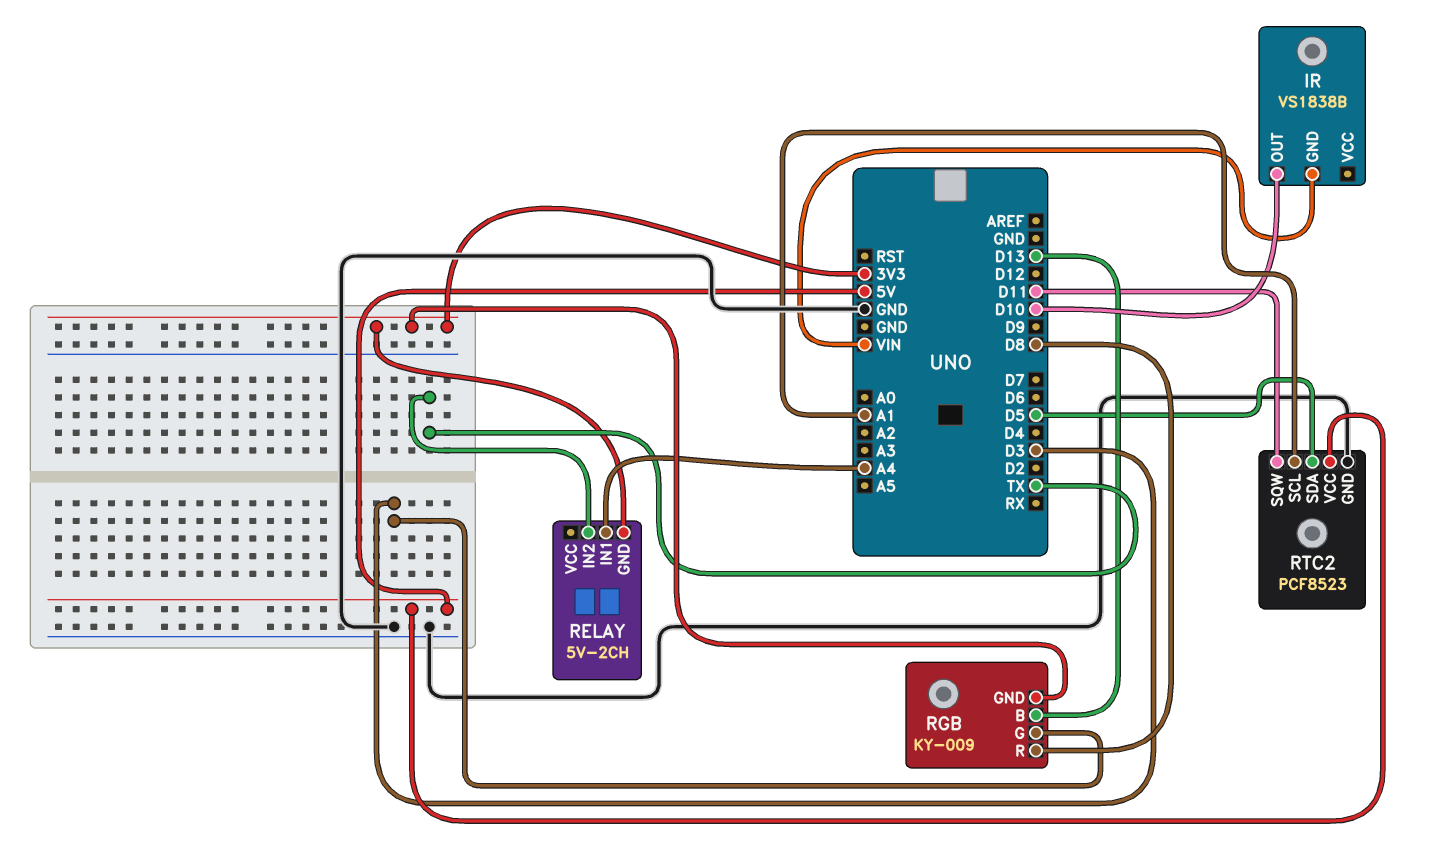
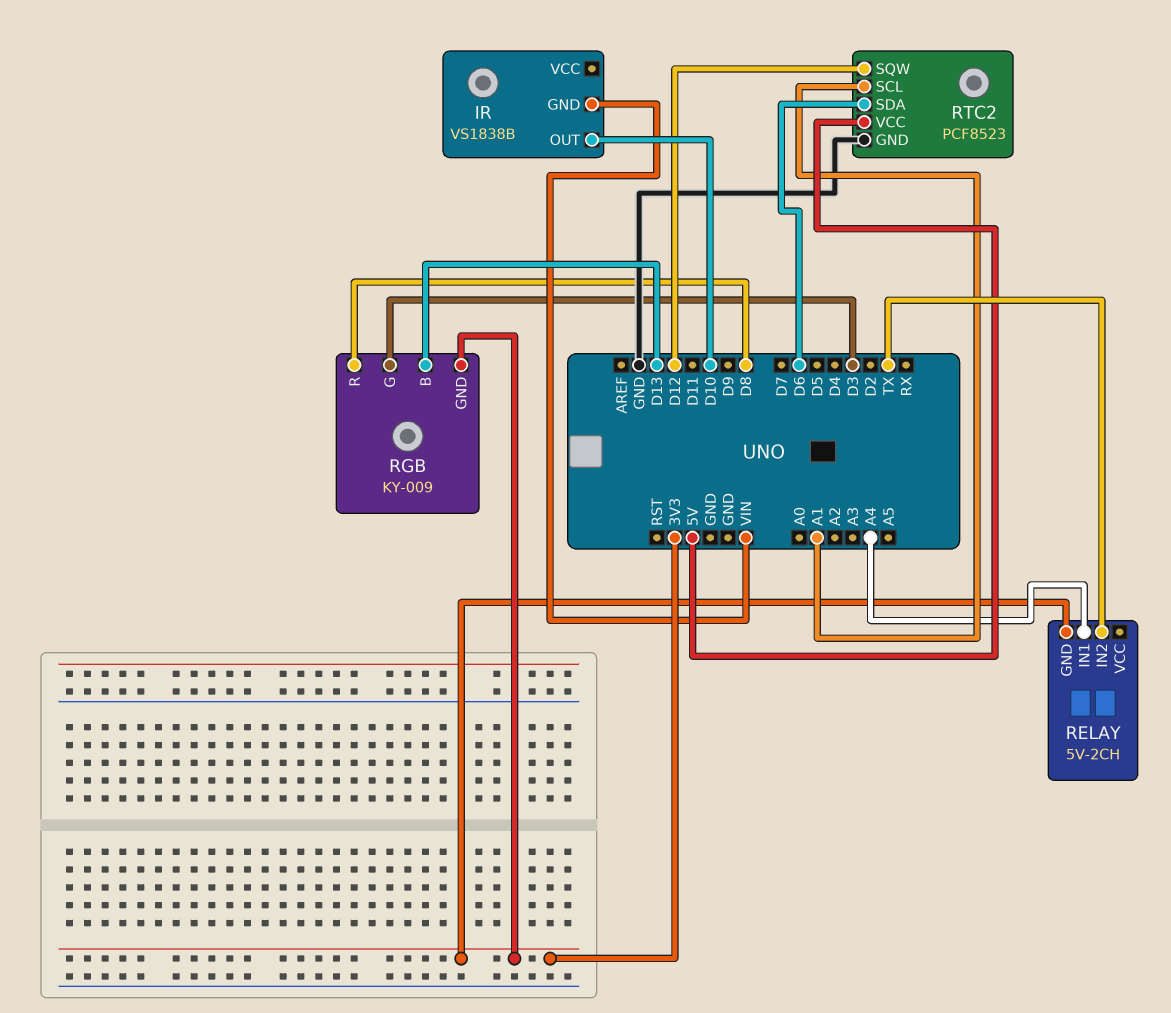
RTC2 pin SDA: D5 -> D6
RTC2 pin SQW: D11 -> D12

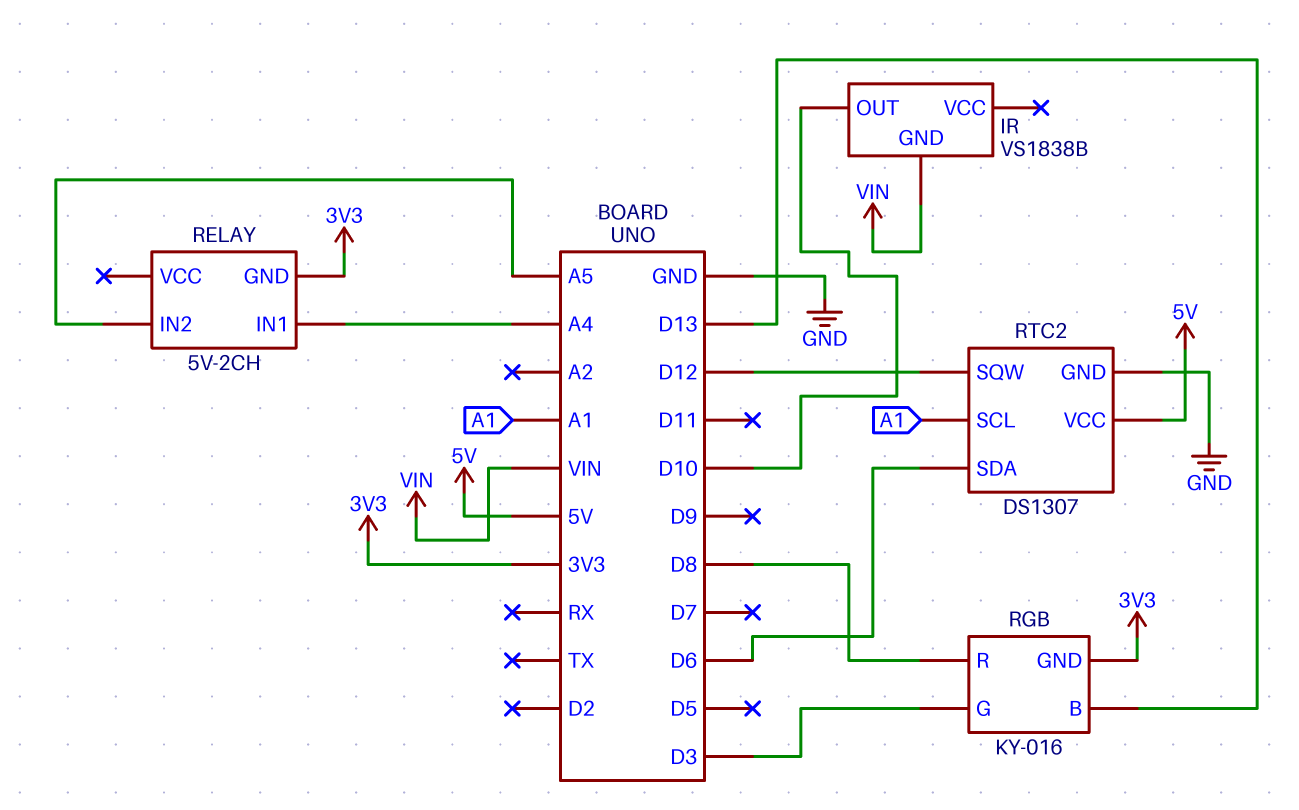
RELAY pin IN2: TX -> A5
RGB: KY-009 -> KY-016
RTC2: PCF8523 -> DS1307

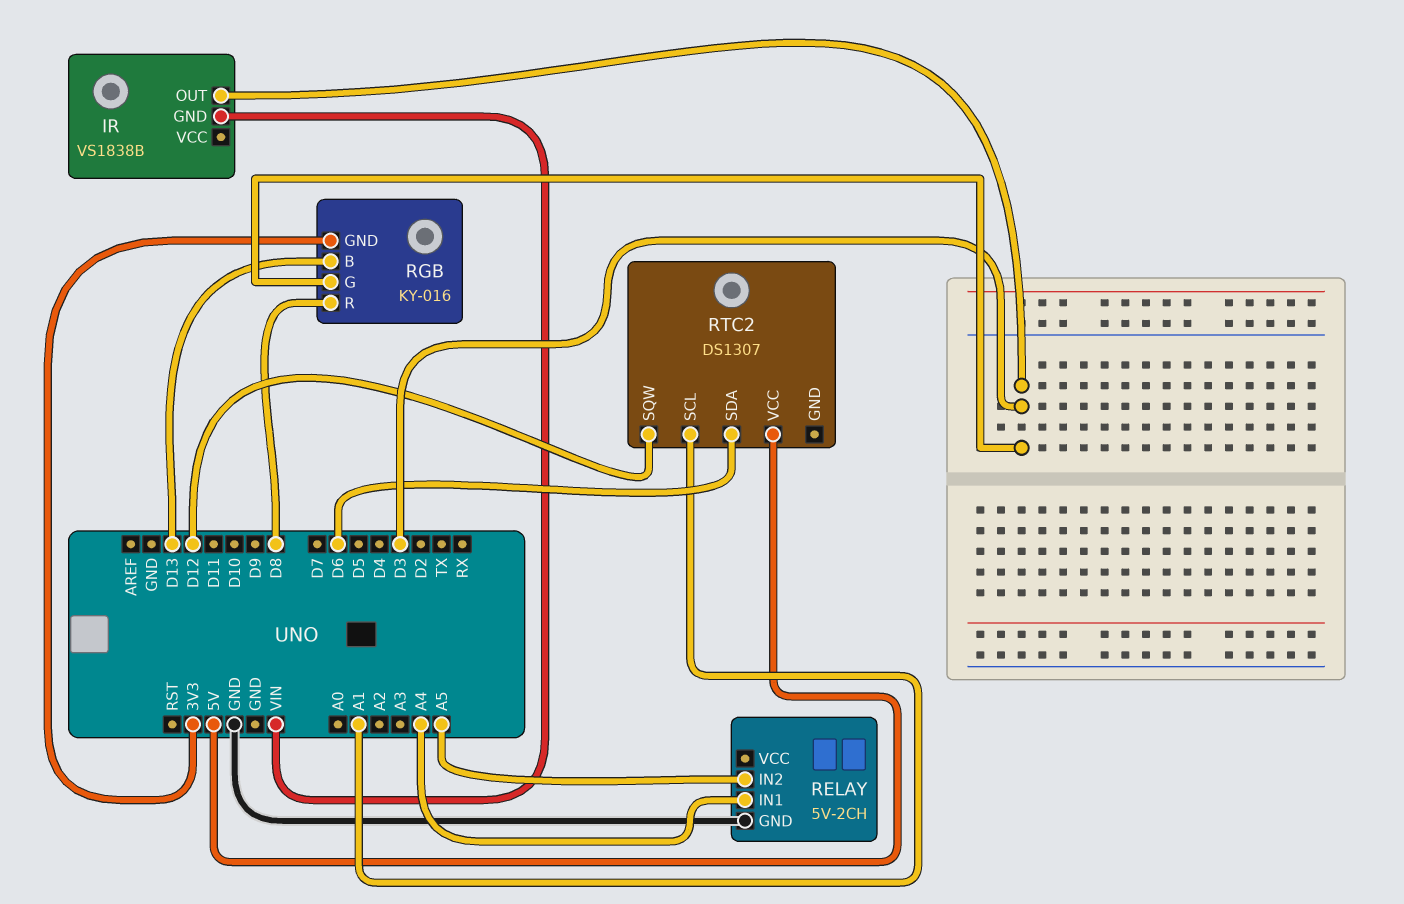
IR pin OUT: D10 -> D3
RELAY pin GND: 3V3 -> GND
RTC2 pin GND: GND -> none

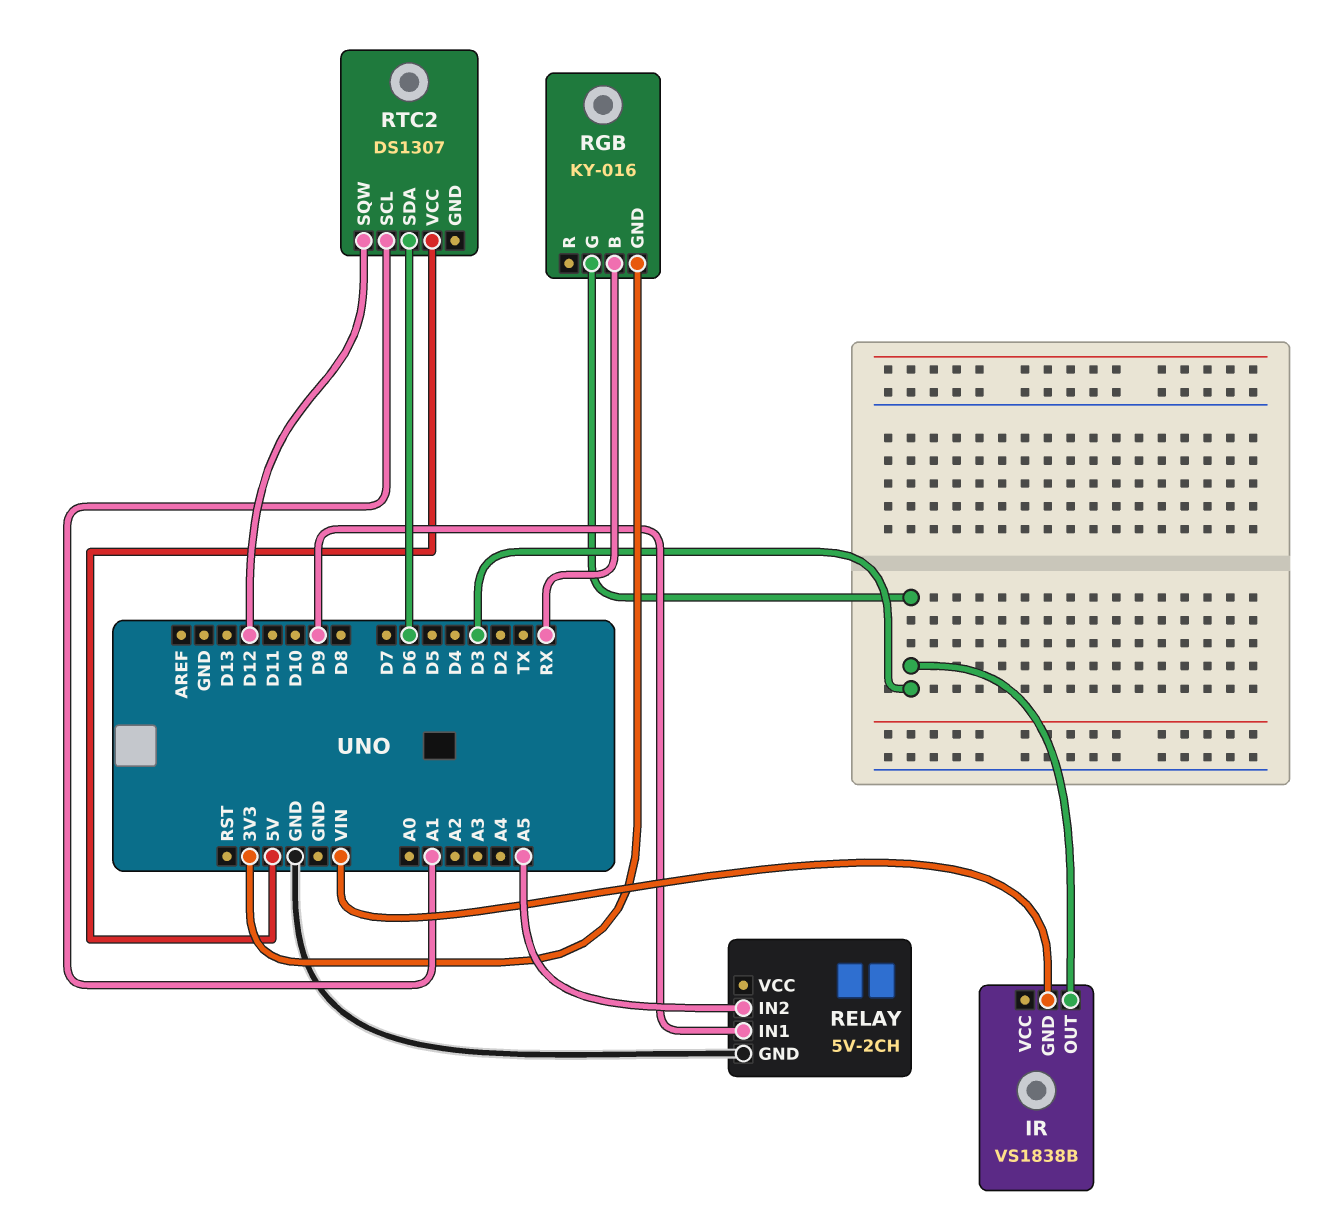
RELAY pin IN1: A4 -> D9
RGB pin B: D13 -> RX
RGB pin R: D8 -> none

